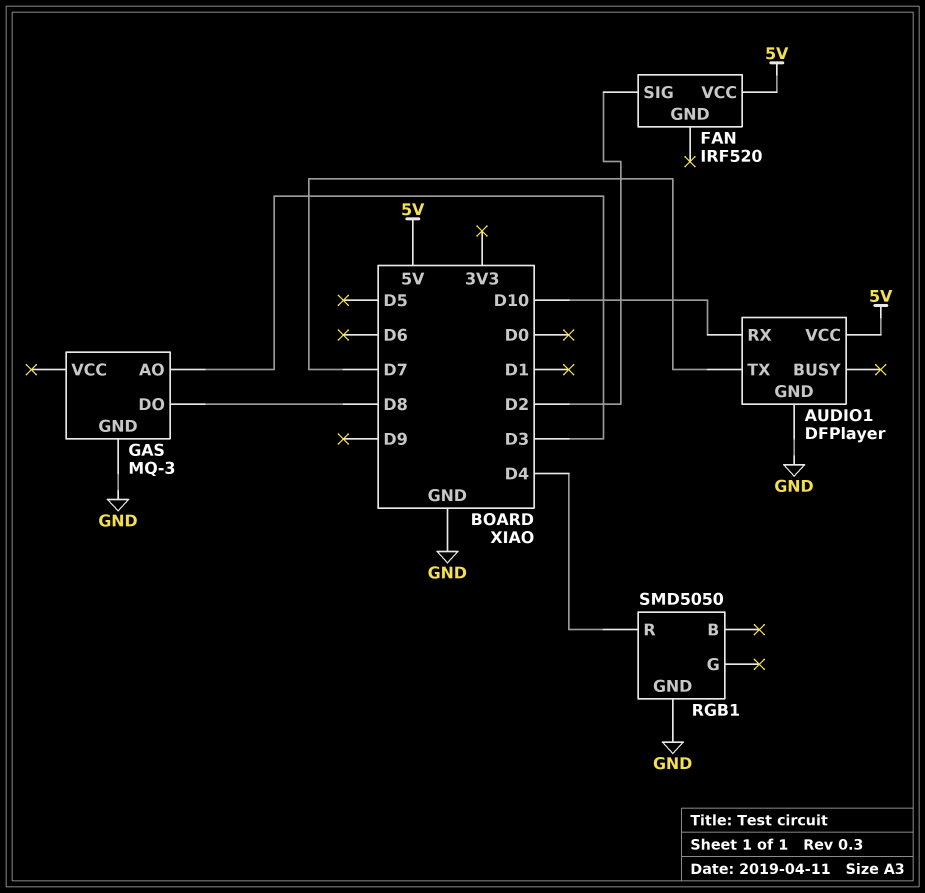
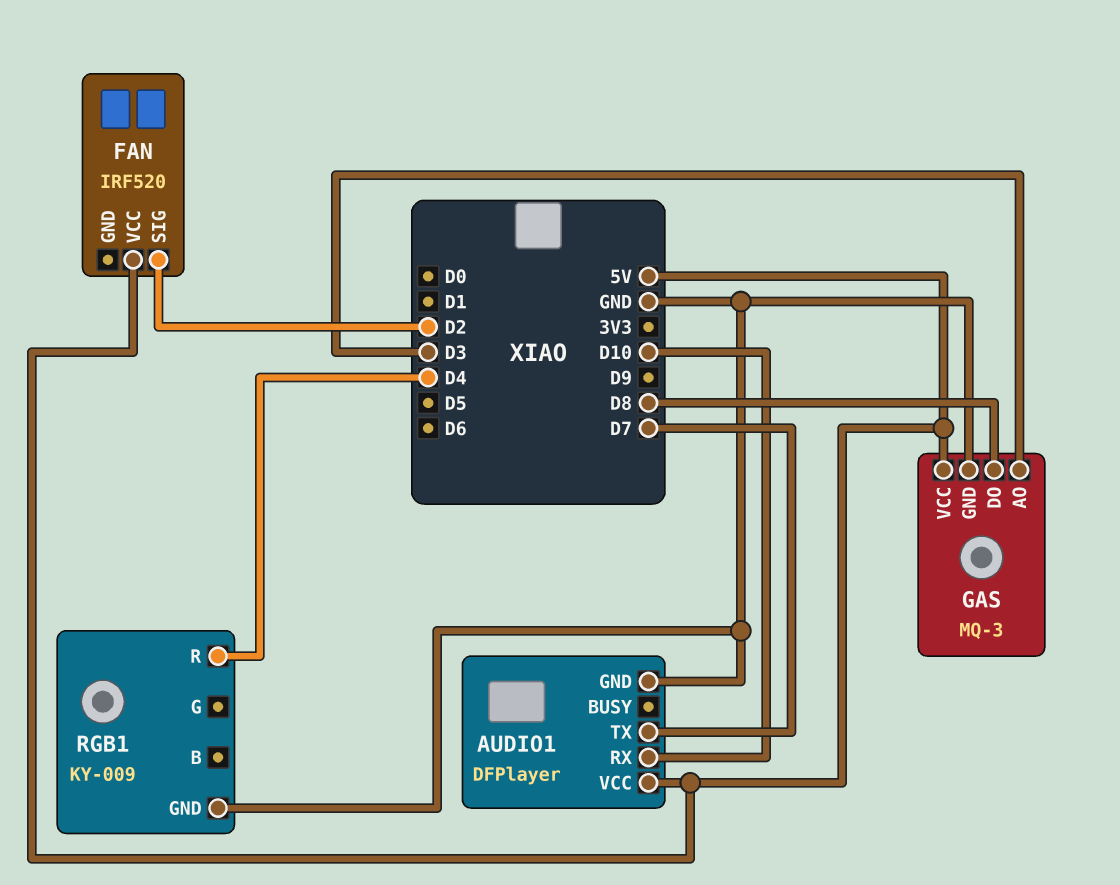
GAS pin VCC: none -> 5V
RGB1: SMD5050 -> KY-009

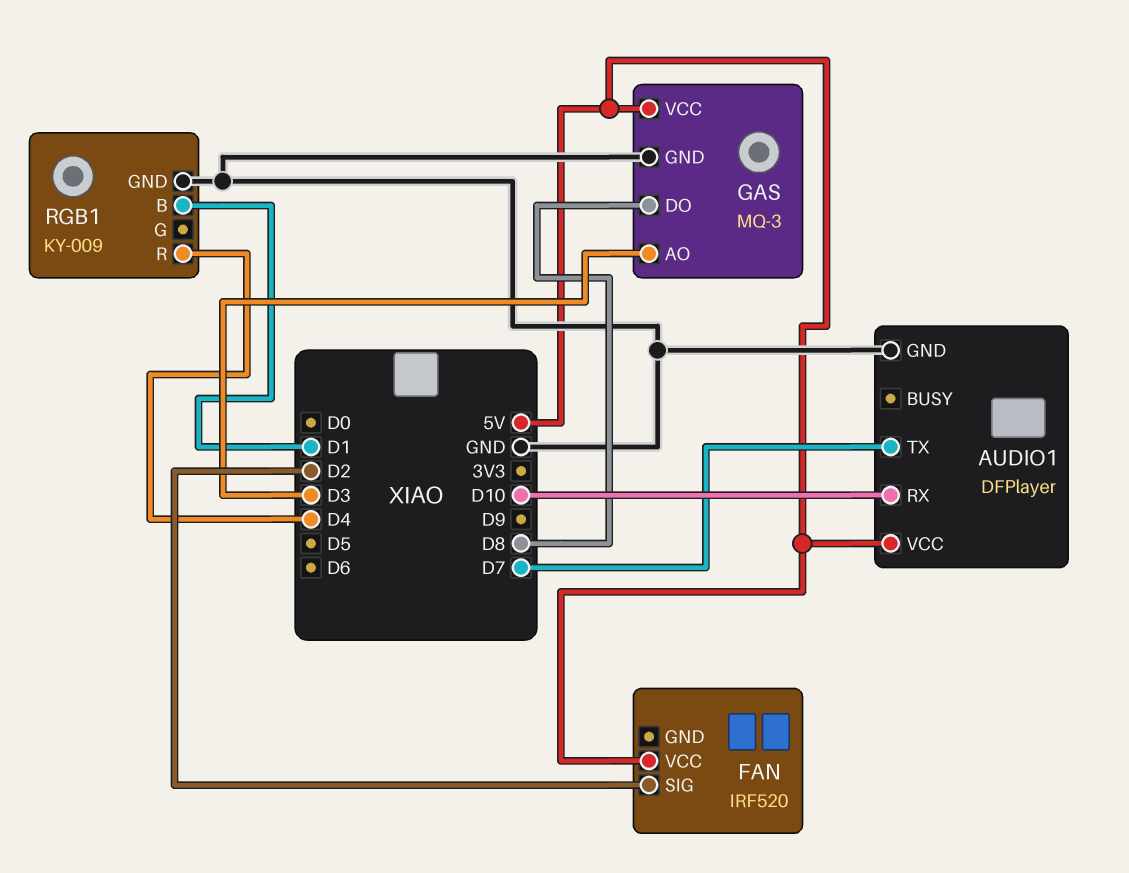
RGB1 pin B: none -> D1

